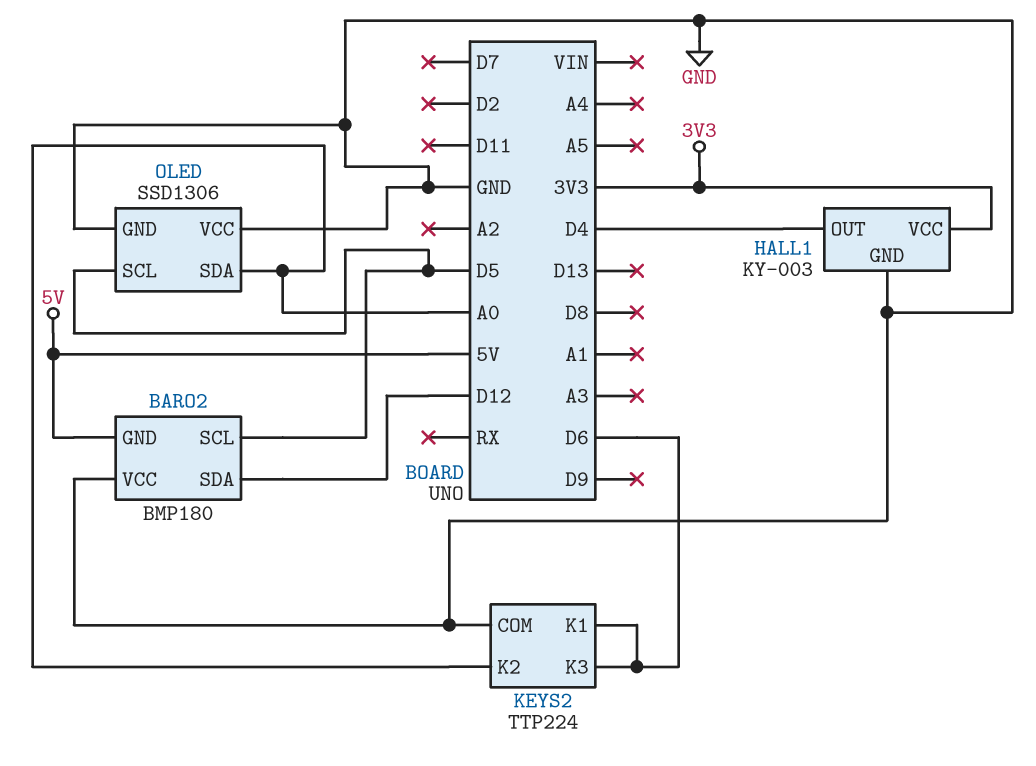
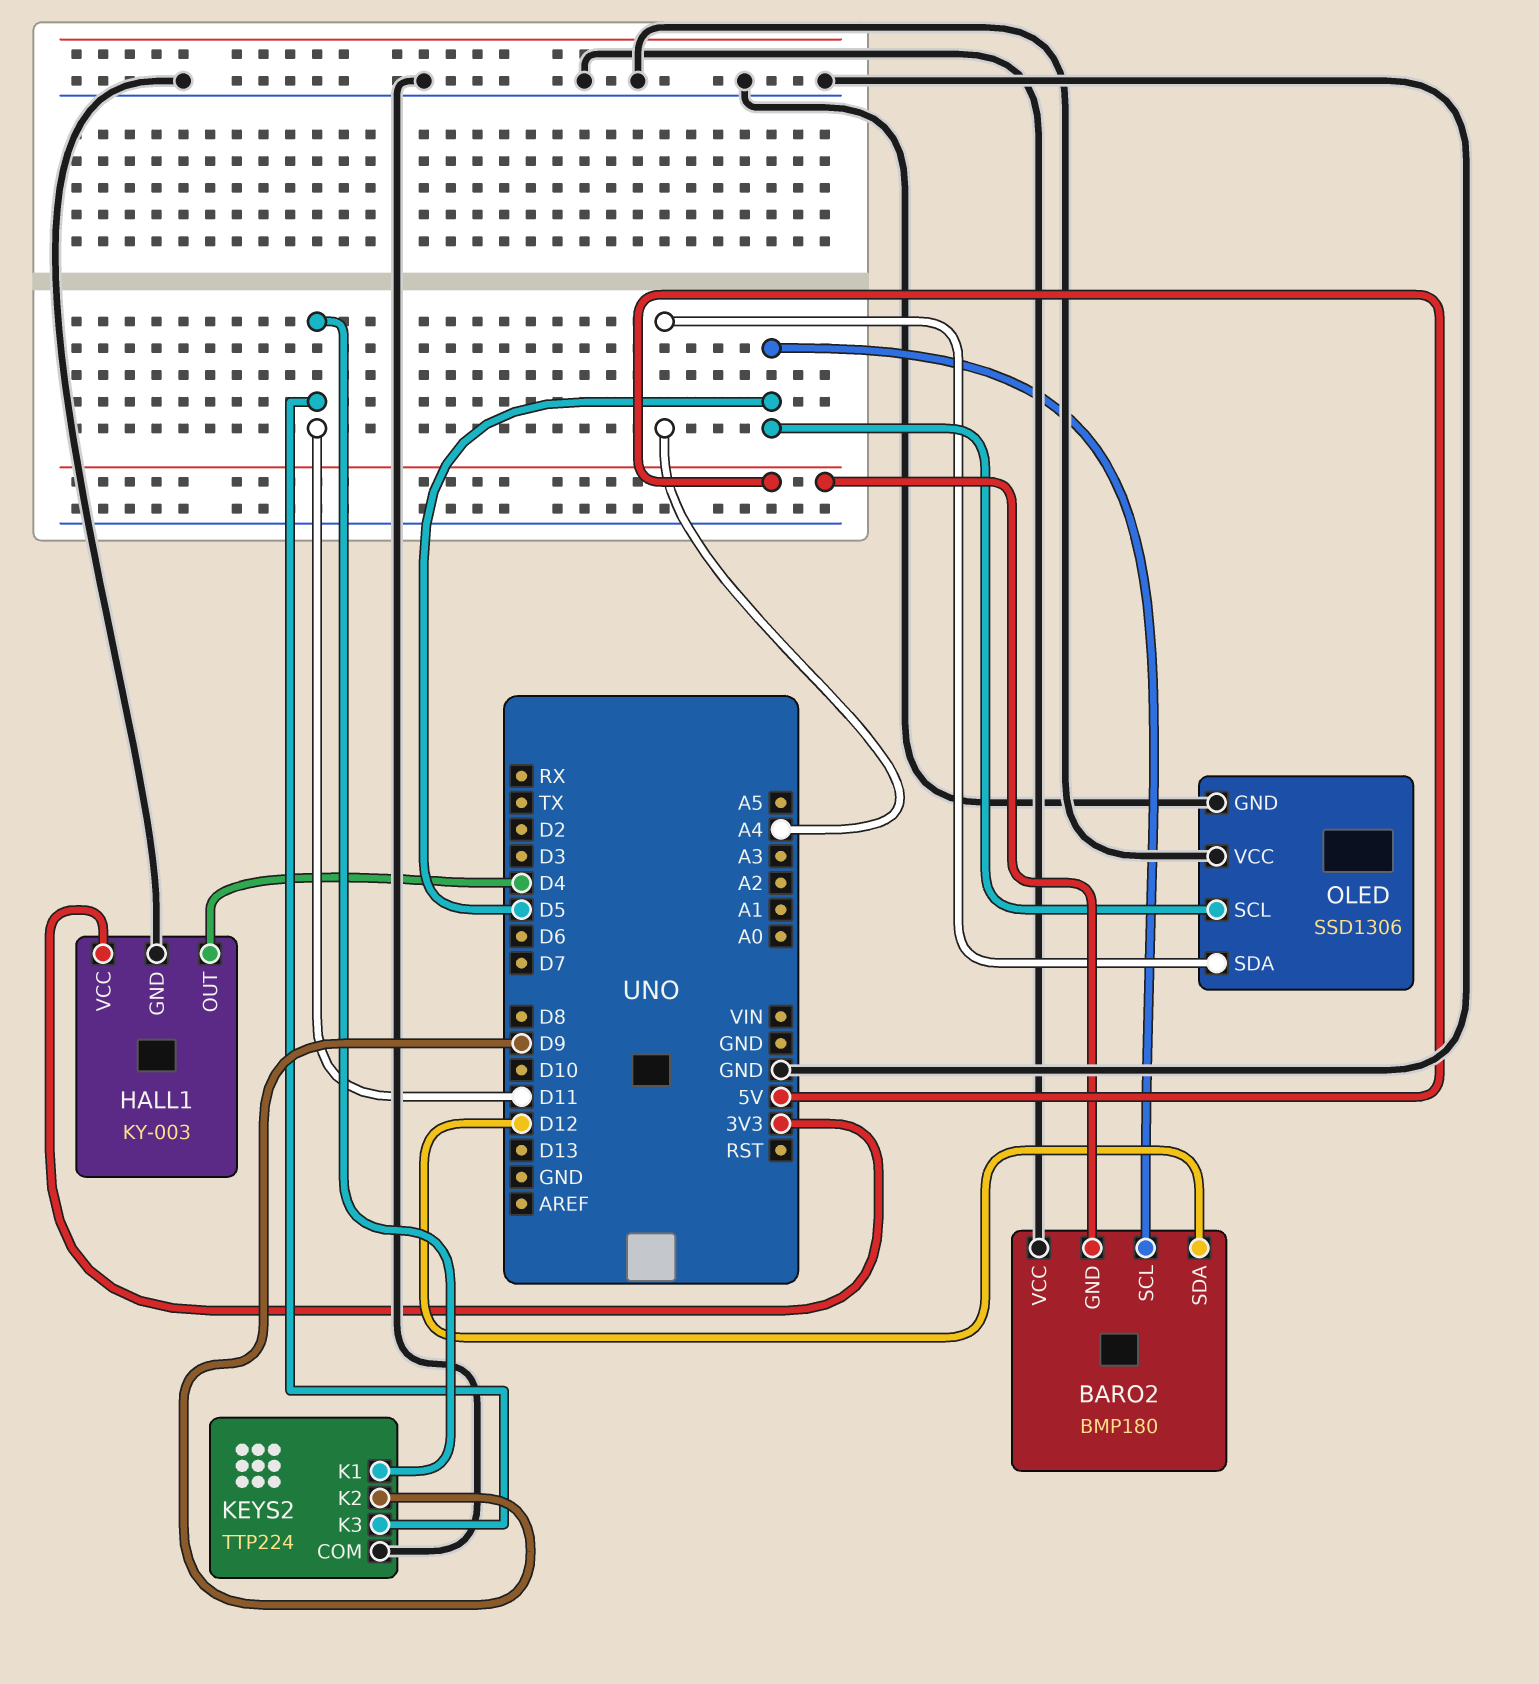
KEYS2 pin K1: D6 -> D11
KEYS2 pin K2: A0 -> D9
KEYS2 pin K3: D6 -> D11
OLED pin SDA: A0 -> A4

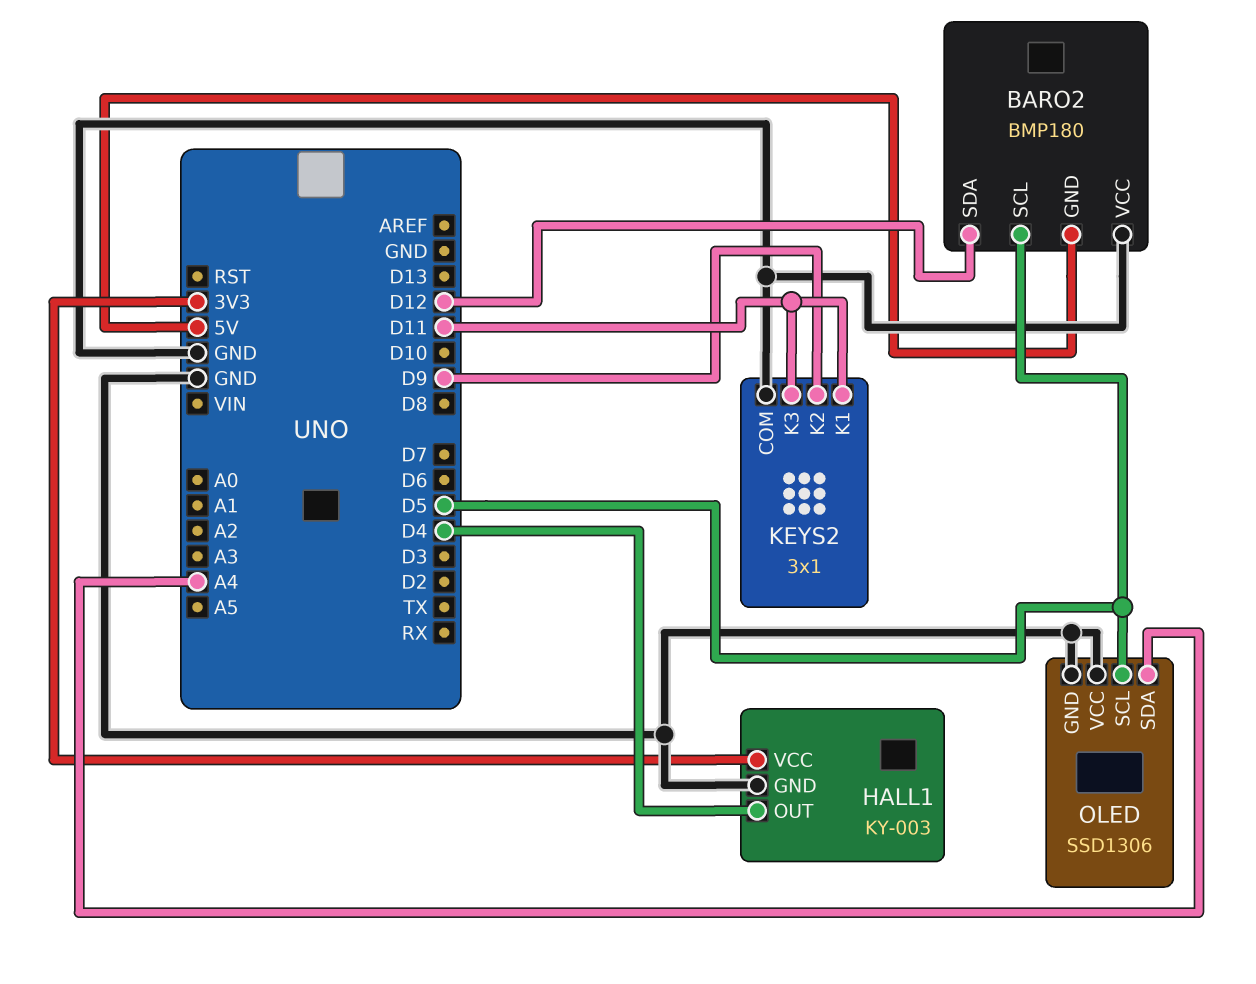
KEYS2: TTP224 -> 3x1

